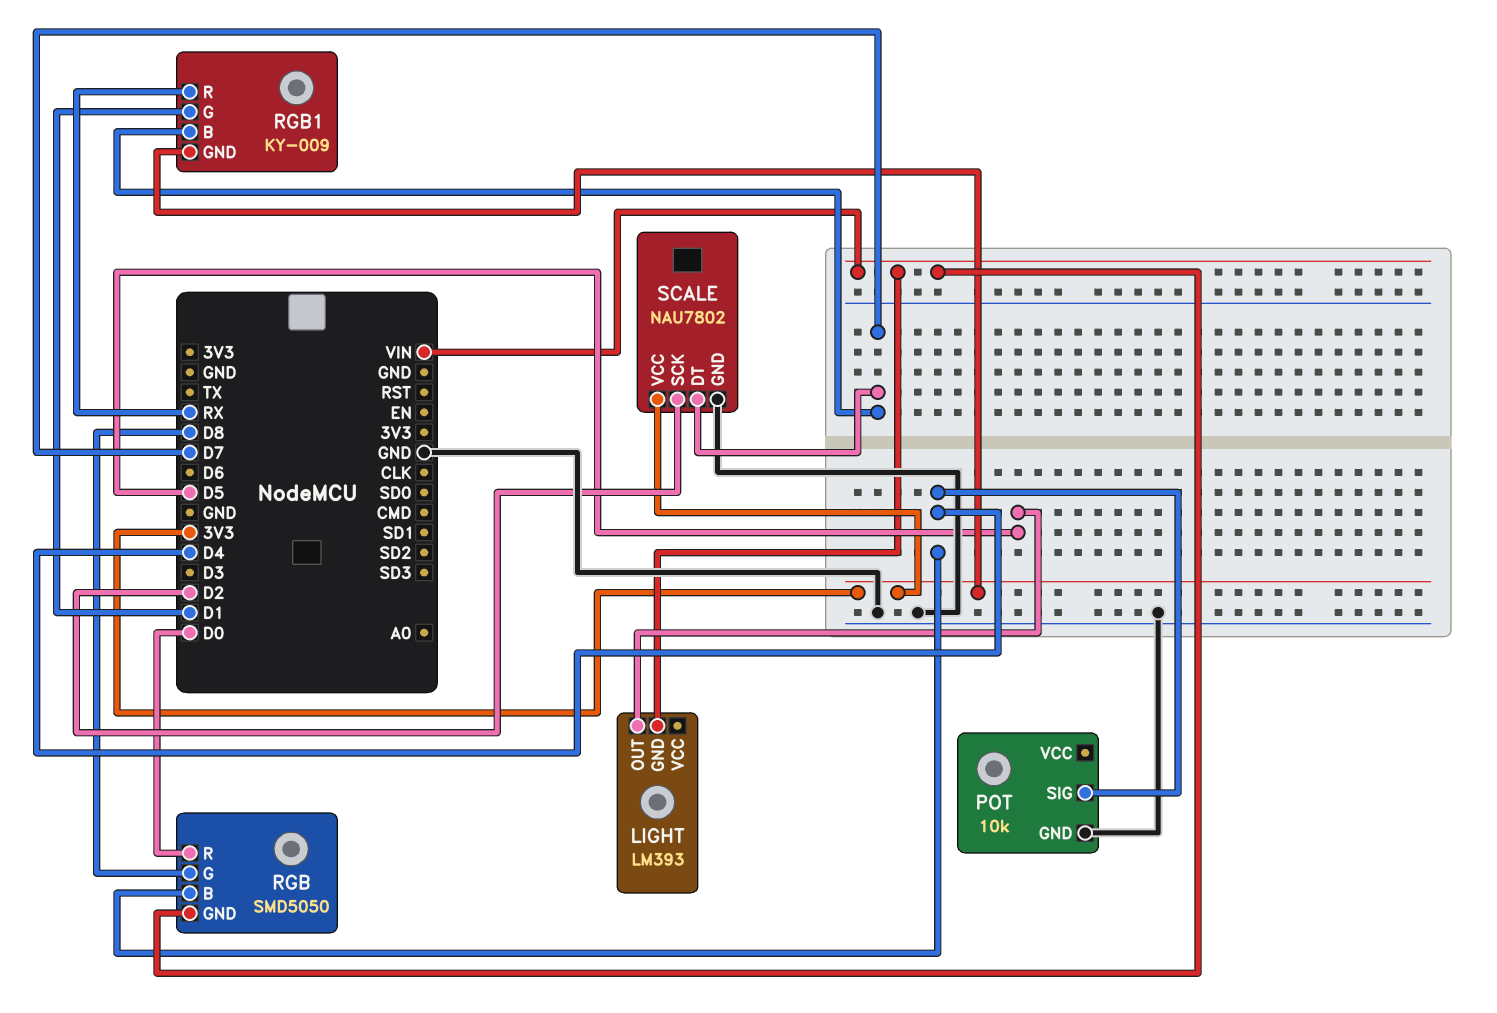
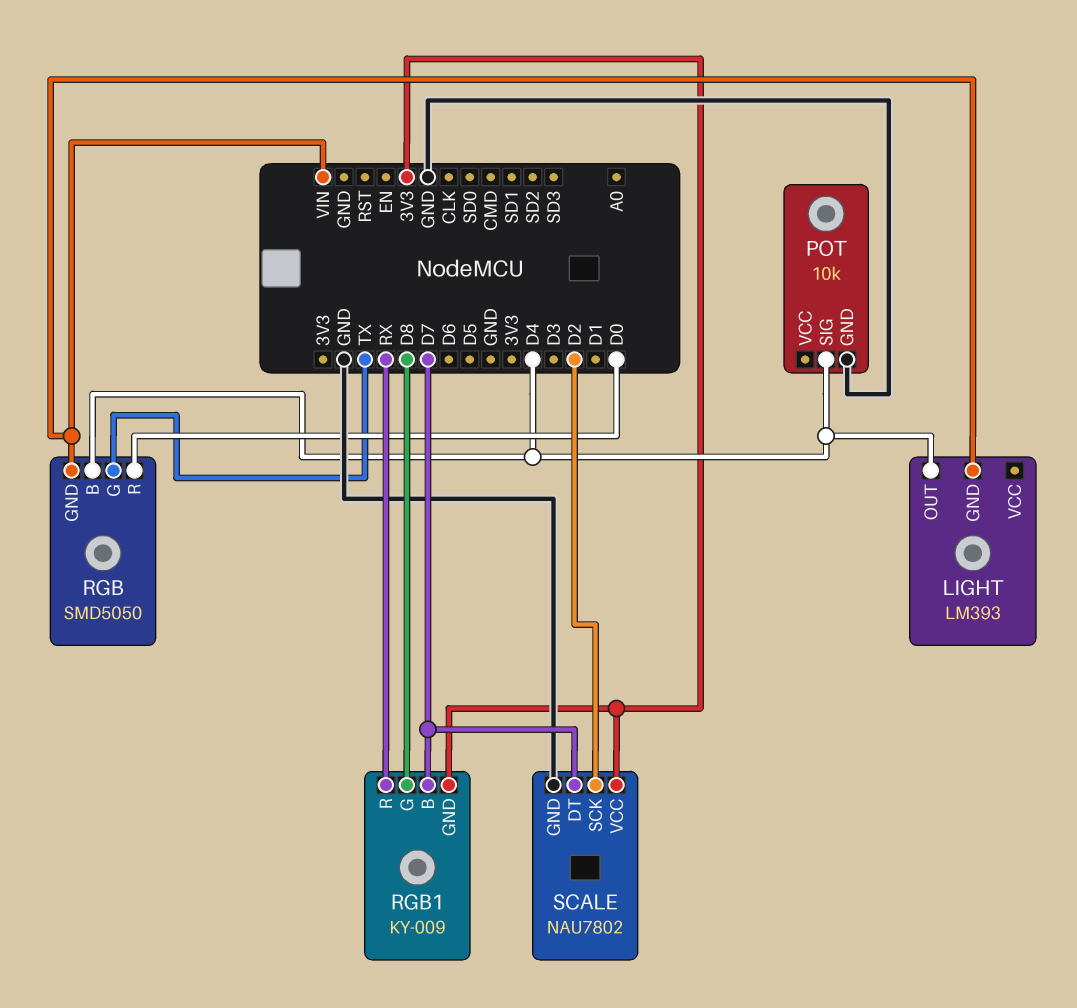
LIGHT pin OUT: D5 -> D4
RGB pin G: D8 -> TX
RGB1 pin G: D1 -> D8

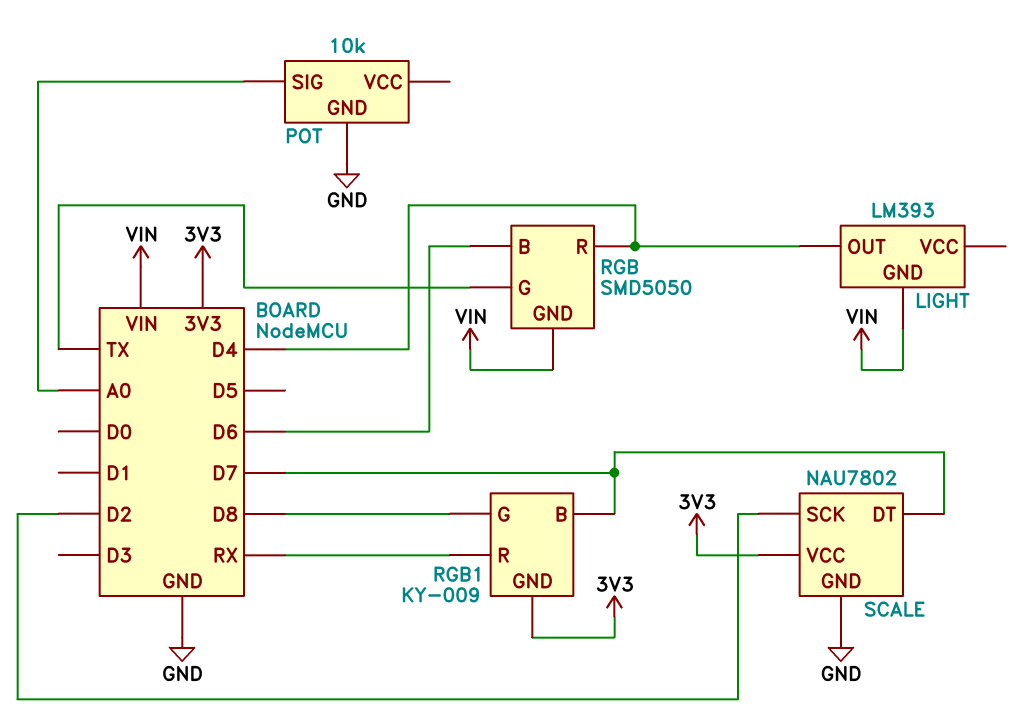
POT pin SIG: D4 -> A0
RGB pin B: D4 -> D6
RGB pin R: D0 -> D4

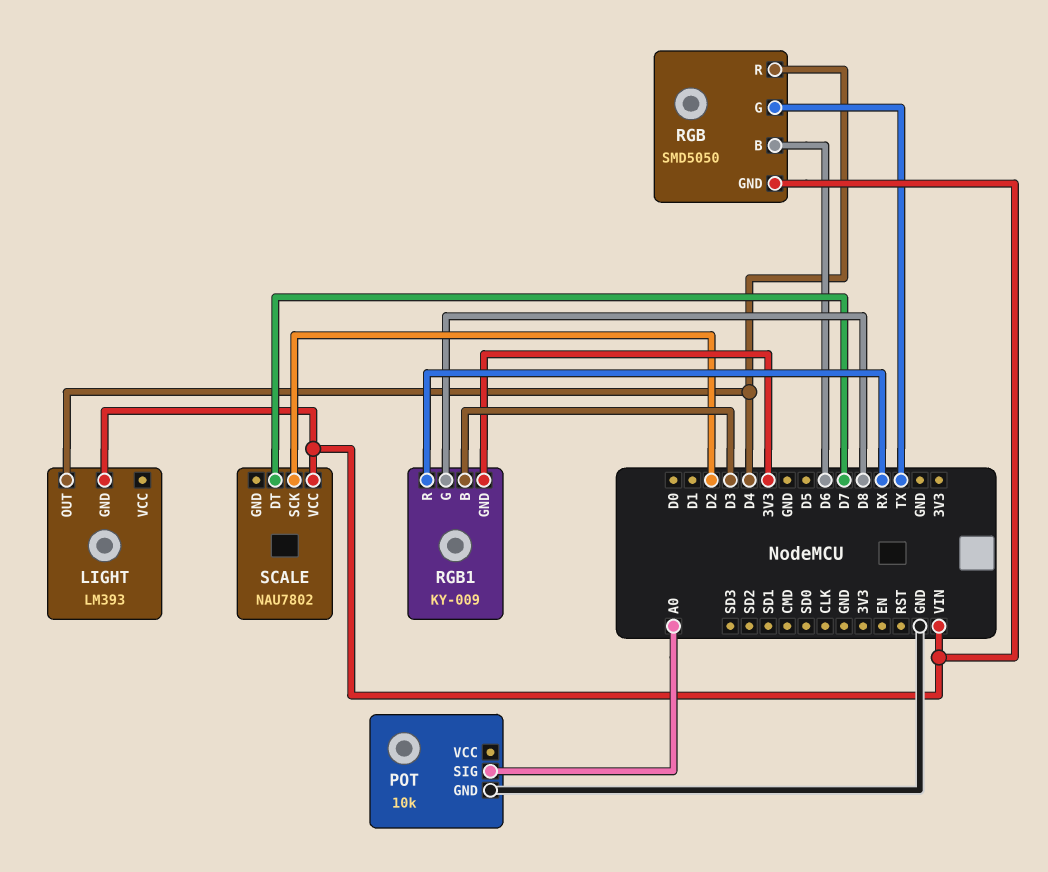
RGB1 pin B: D7 -> D3
SCALE pin GND: GND -> none
SCALE pin VCC: 3V3 -> VIN

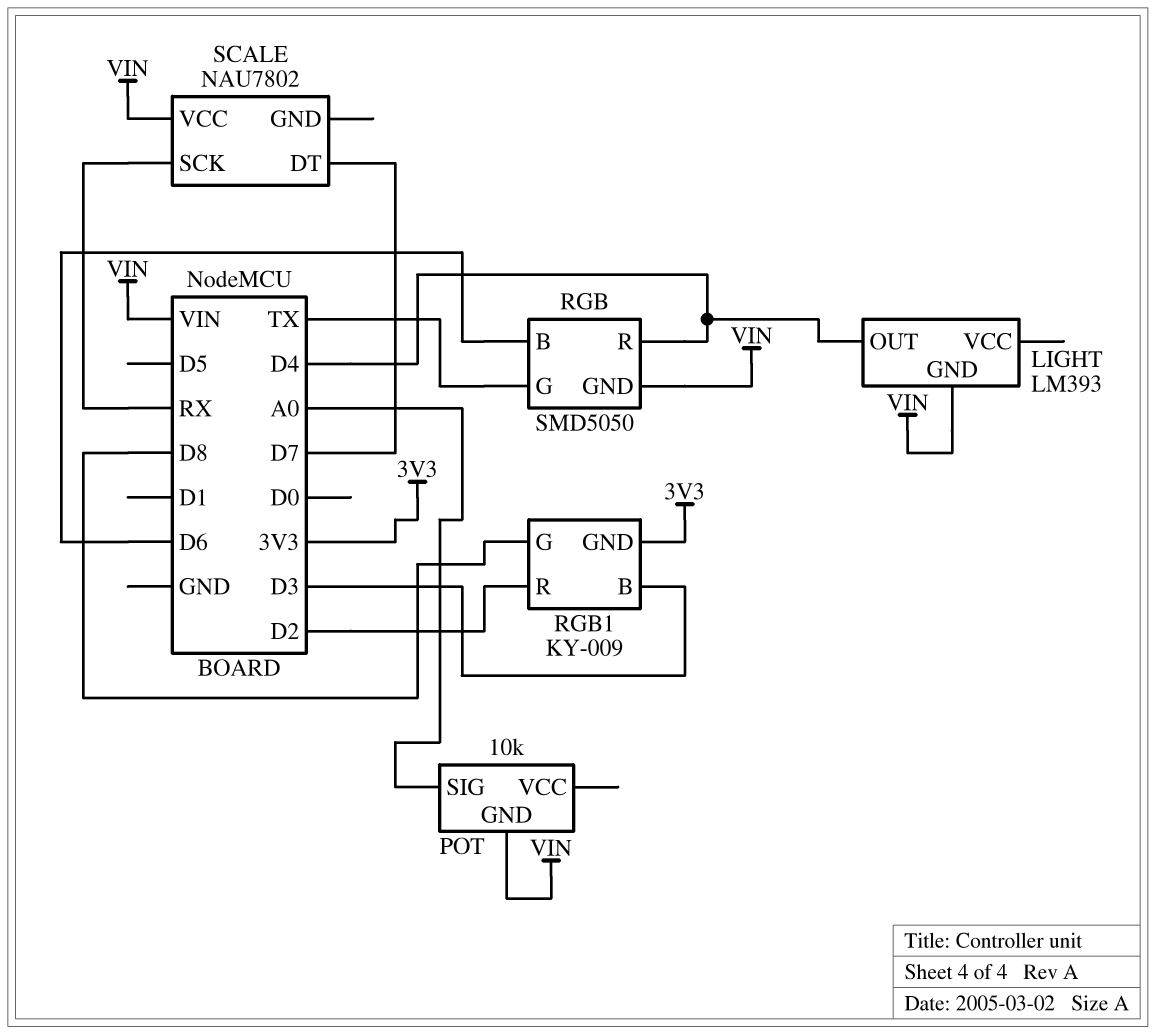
POT pin GND: GND -> VIN
RGB1 pin R: RX -> D2
SCALE pin SCK: D2 -> RX

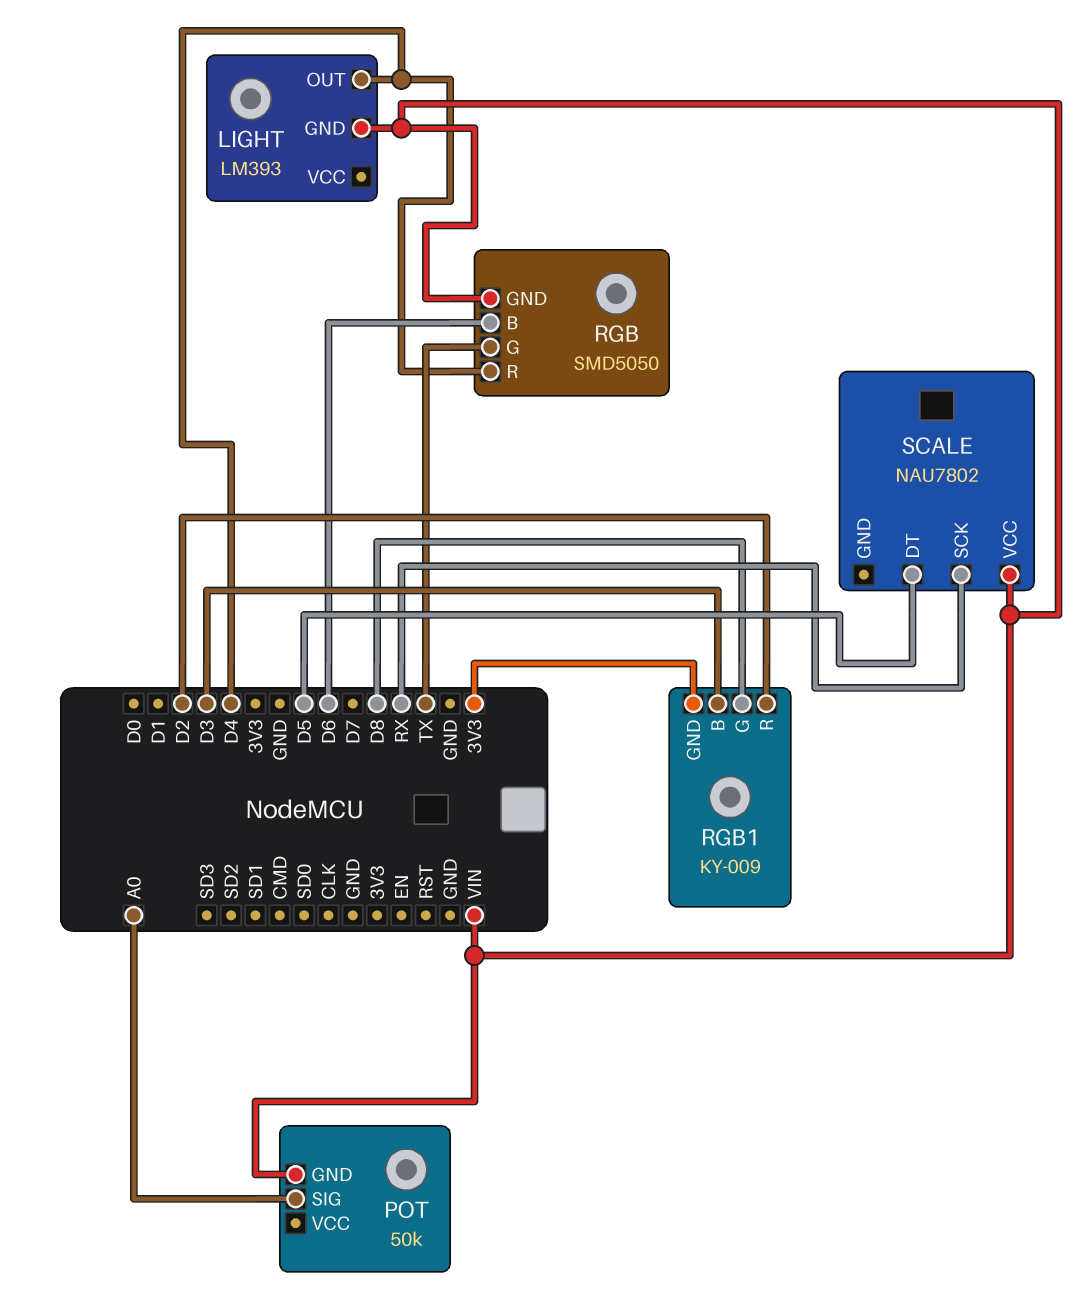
POT: 10k -> 50k
SCALE pin DT: D7 -> D5

